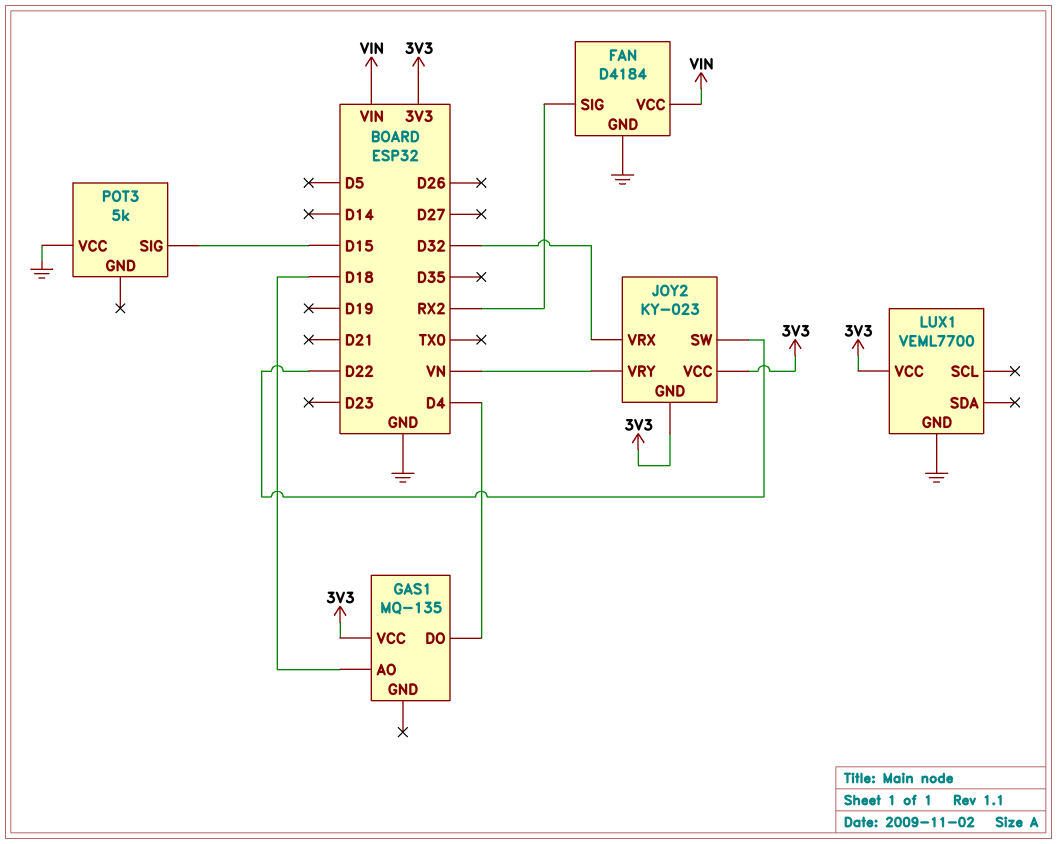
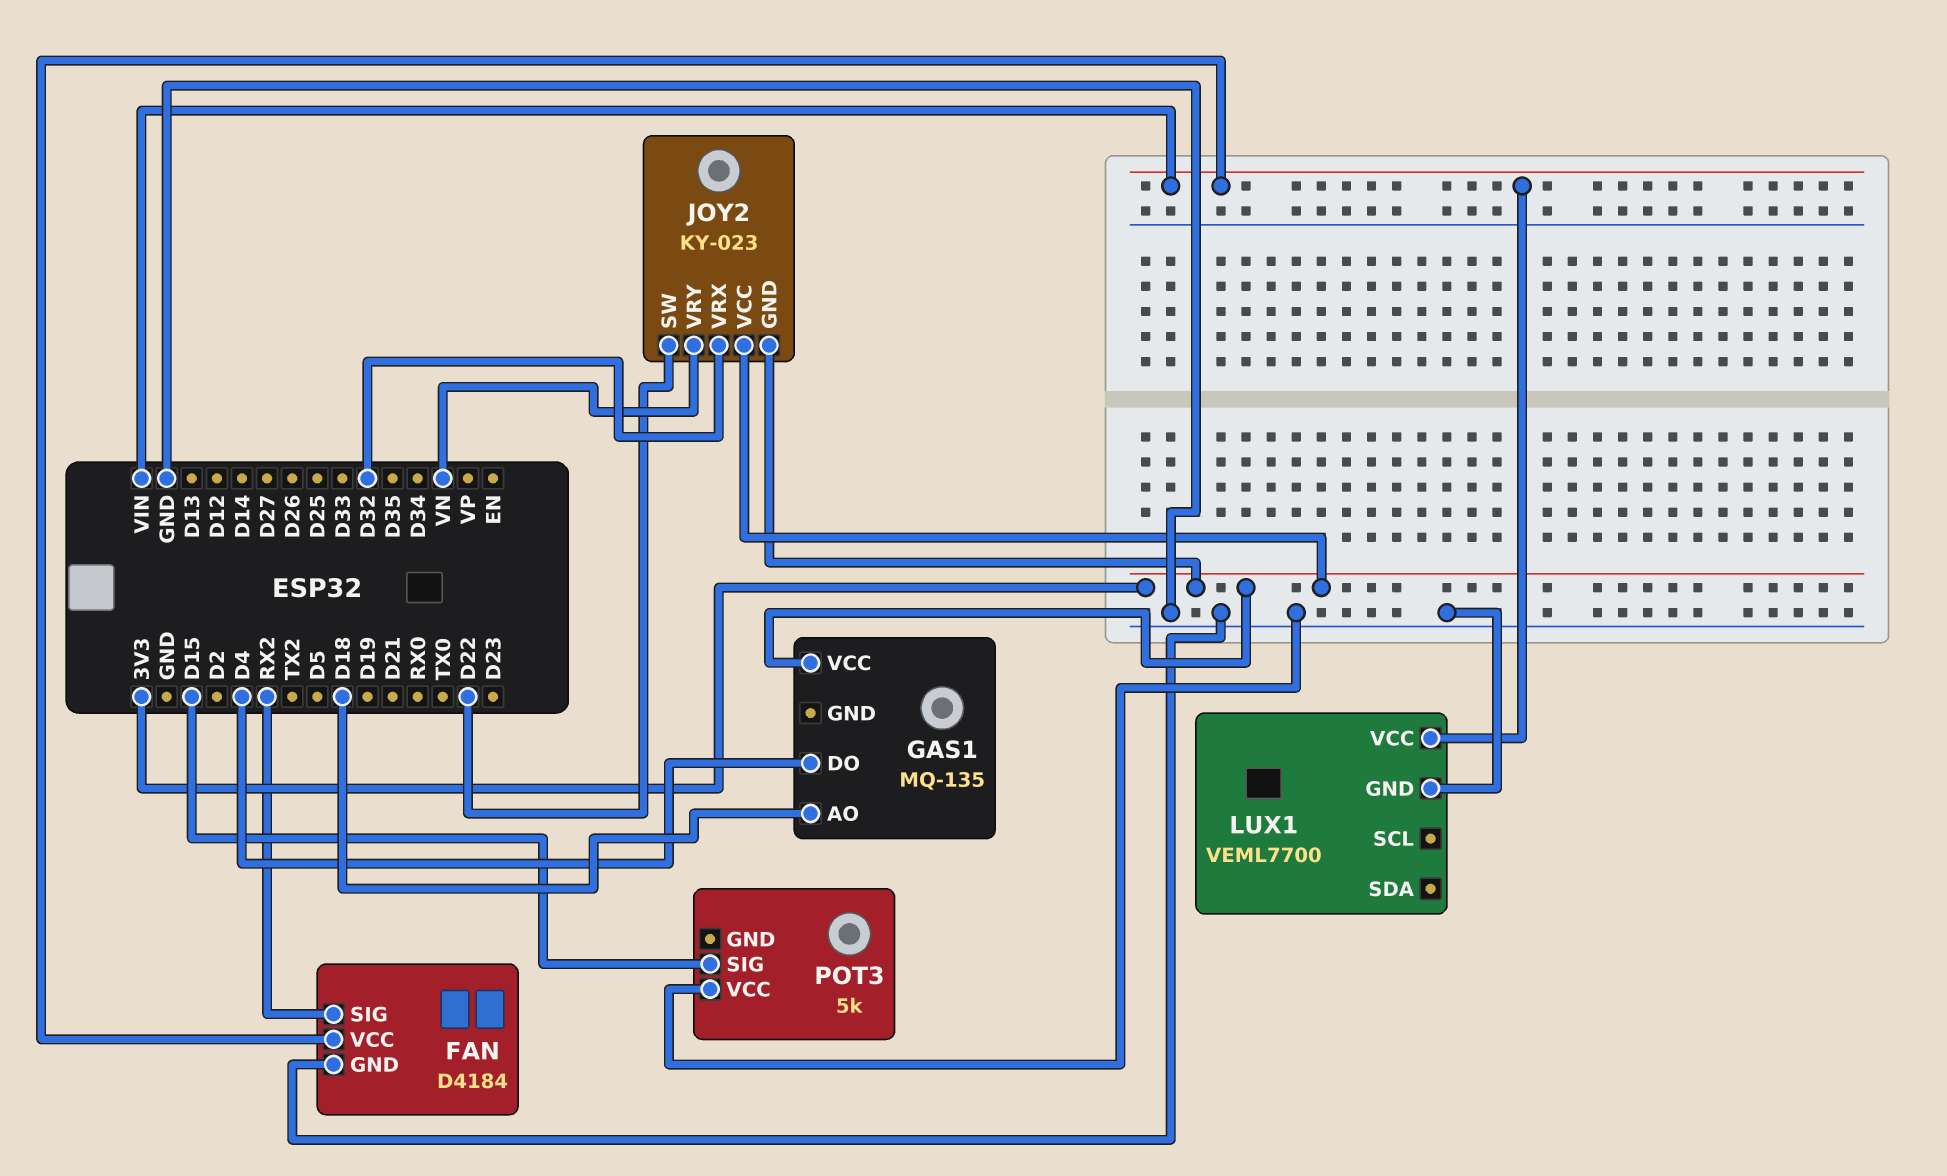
LUX1 pin VCC: 3V3 -> VIN

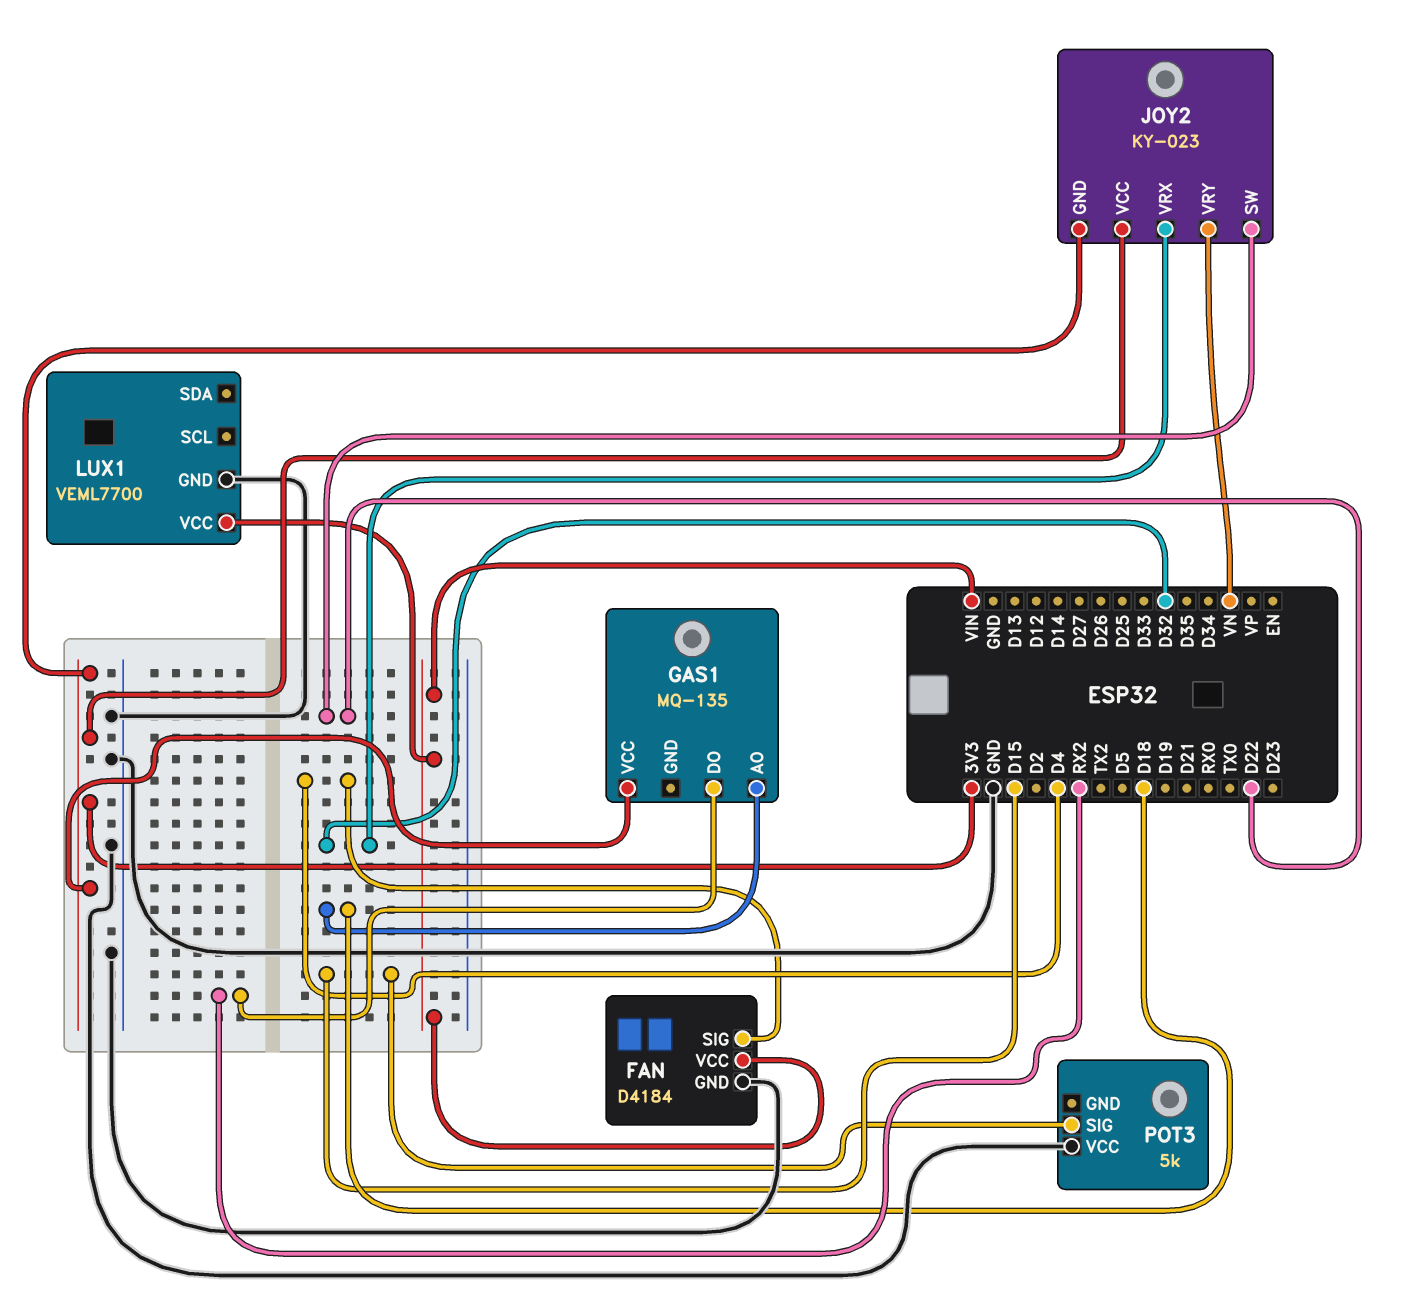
FAN pin SIG: RX2 -> D4
GAS1 pin DO: D4 -> RX2

